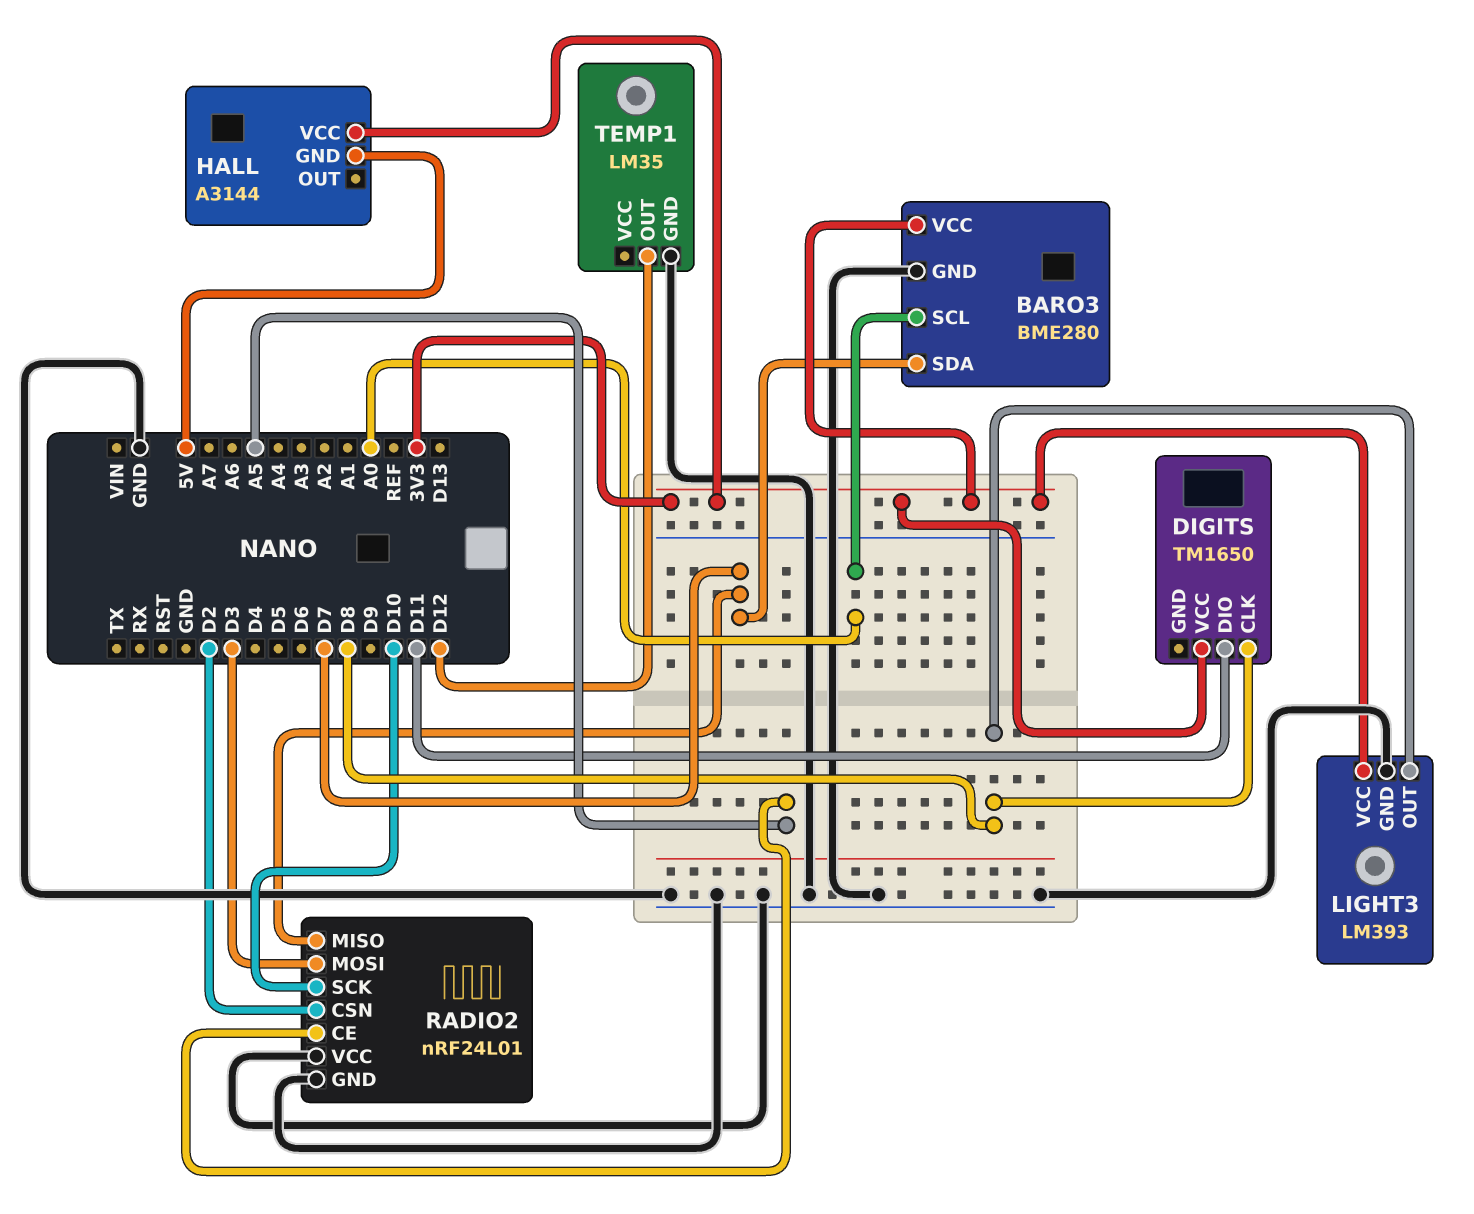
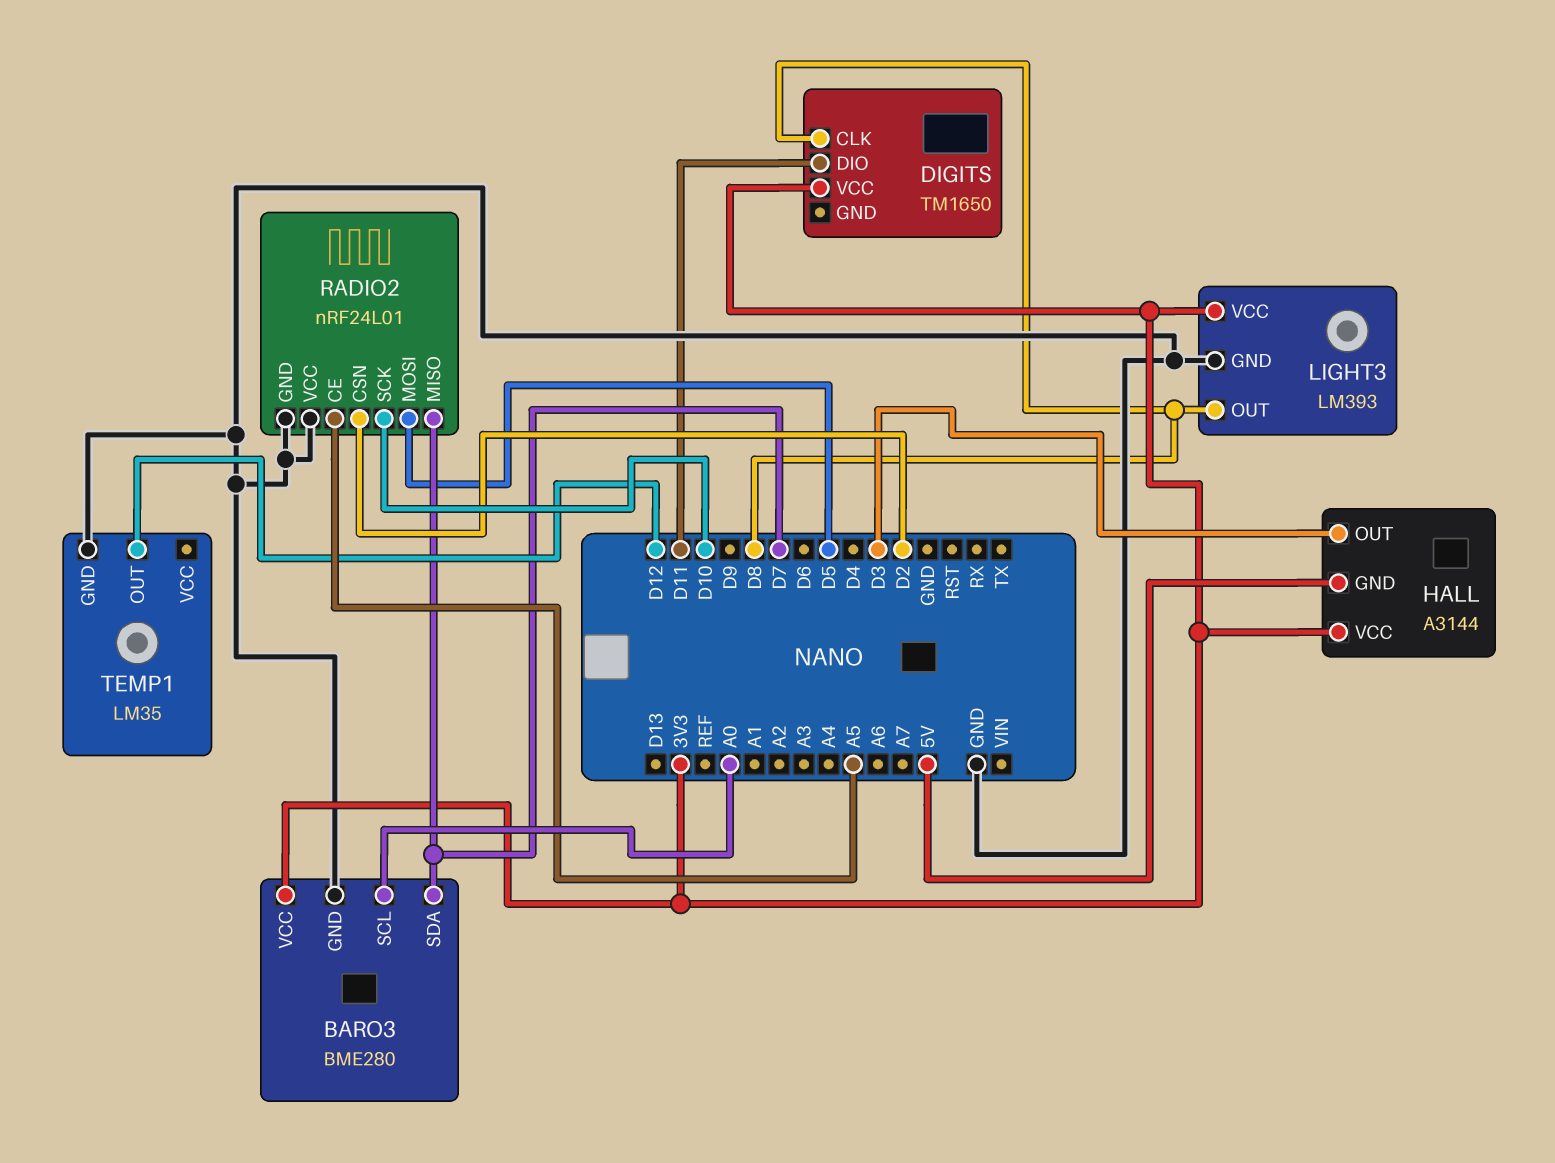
HALL pin OUT: none -> D3
RADIO2 pin MOSI: D3 -> D5

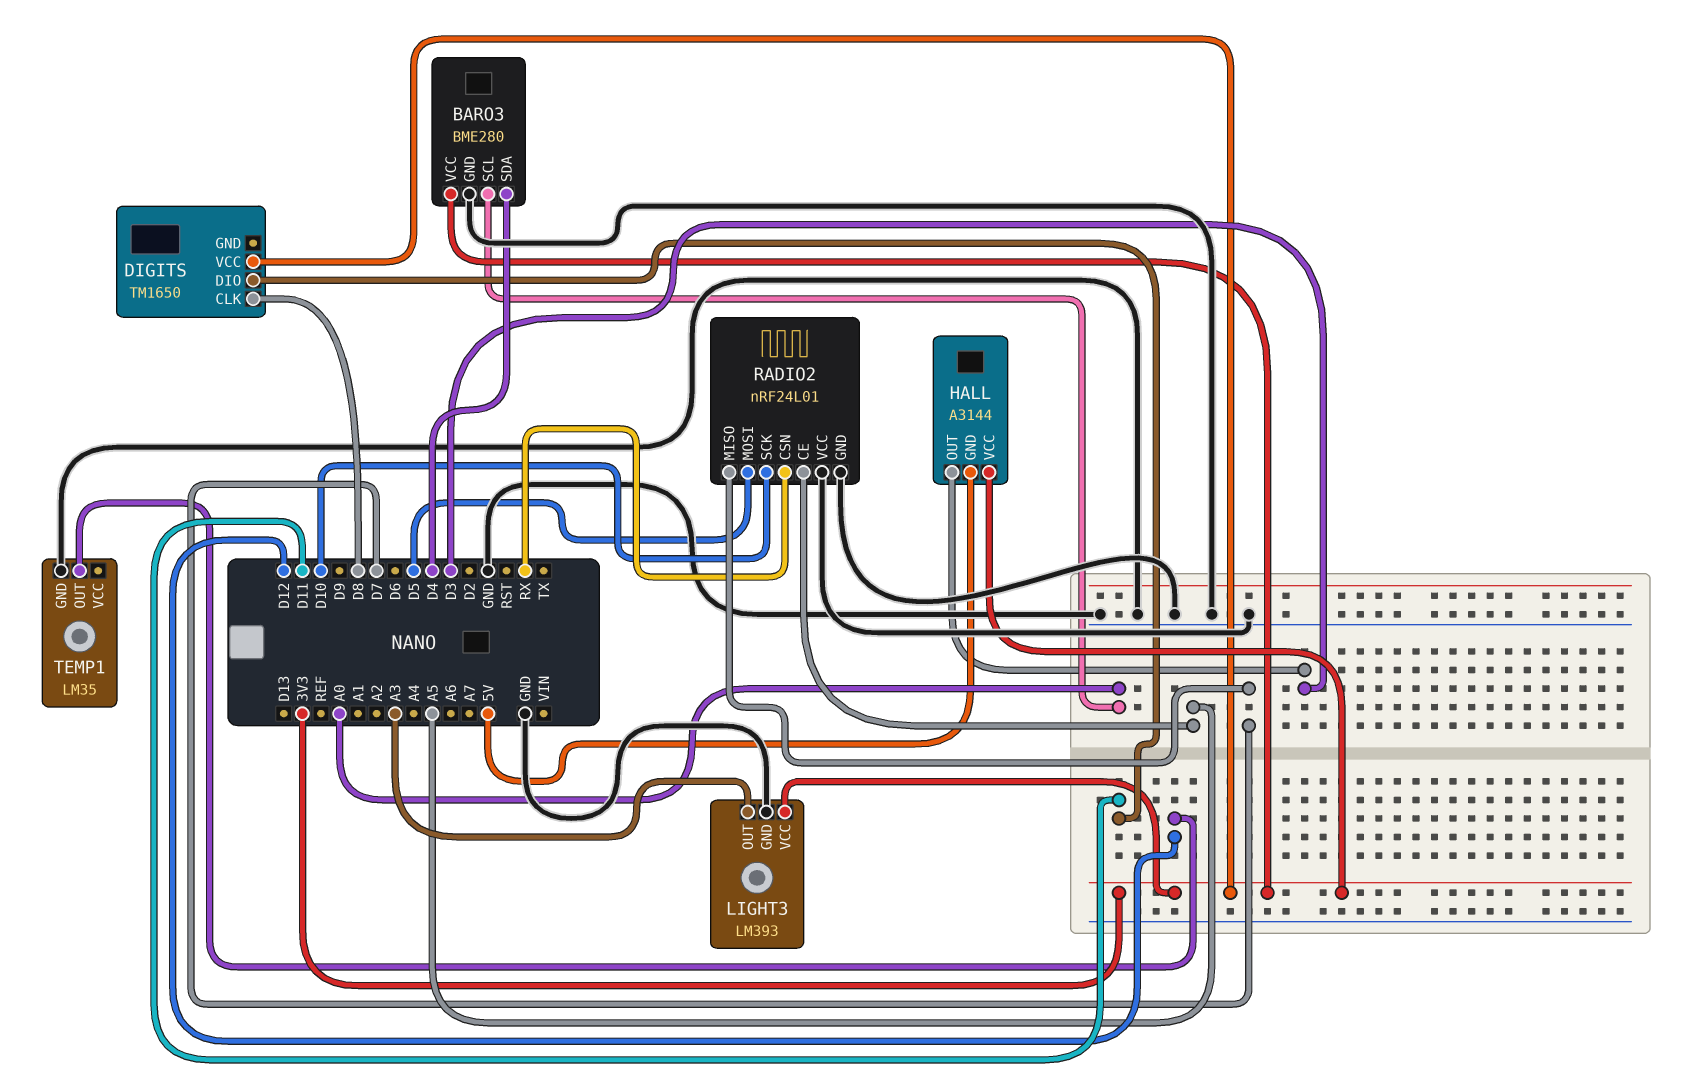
BARO3 pin SDA: D7 -> D4
LIGHT3 pin OUT: D8 -> A3
RADIO2 pin CSN: D2 -> RX

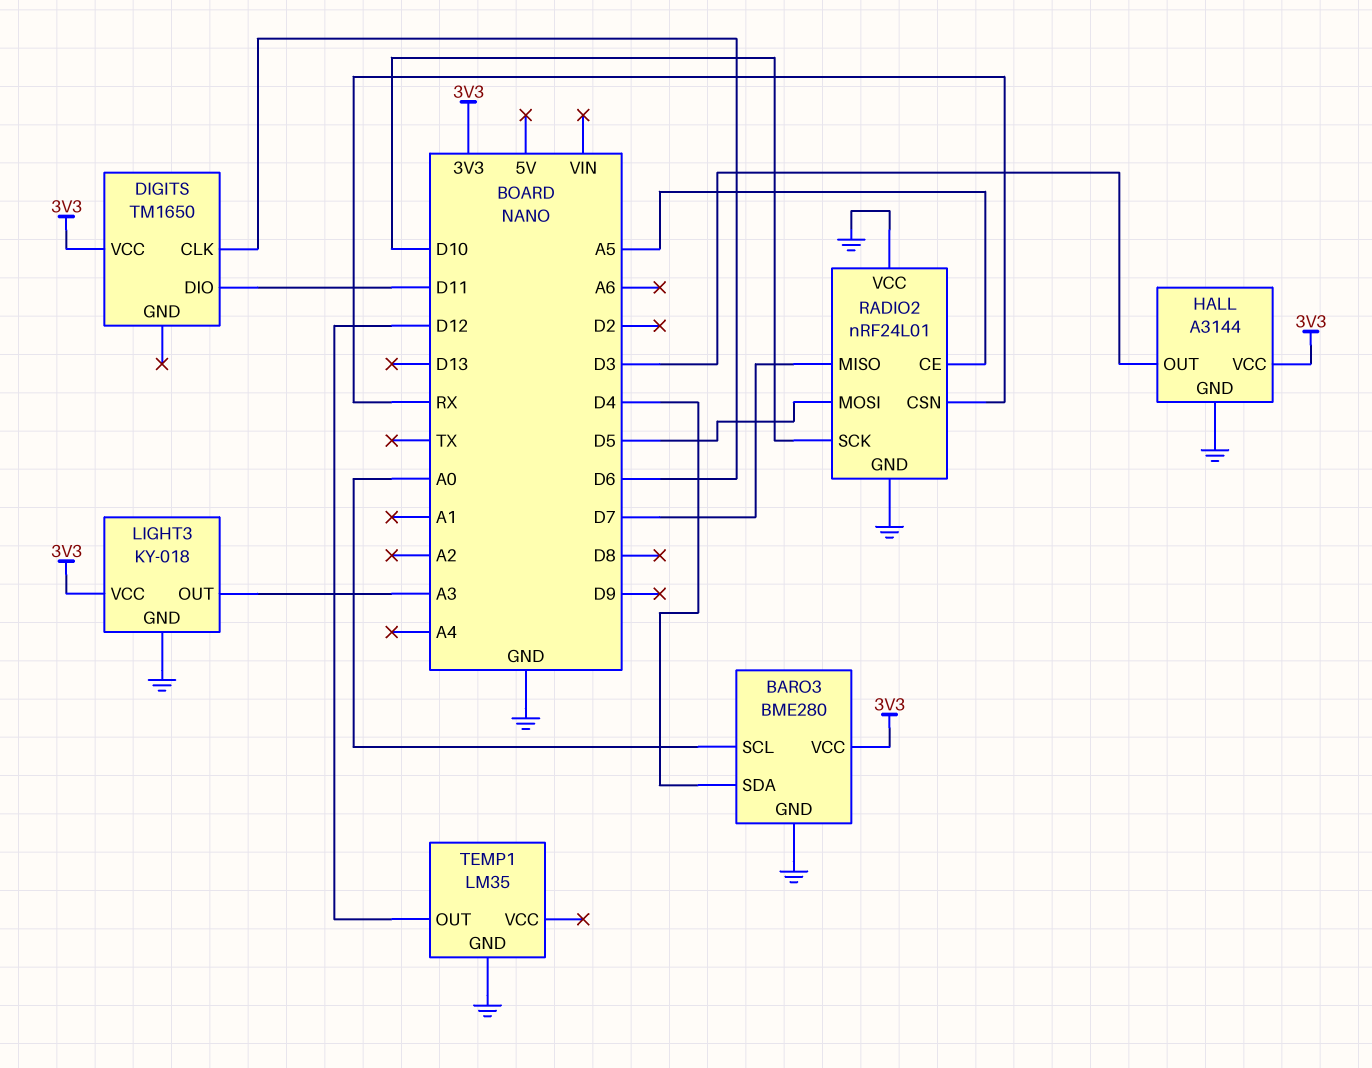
DIGITS pin CLK: D8 -> D6
HALL pin GND: 5V -> GND
LIGHT3: LM393 -> KY-018

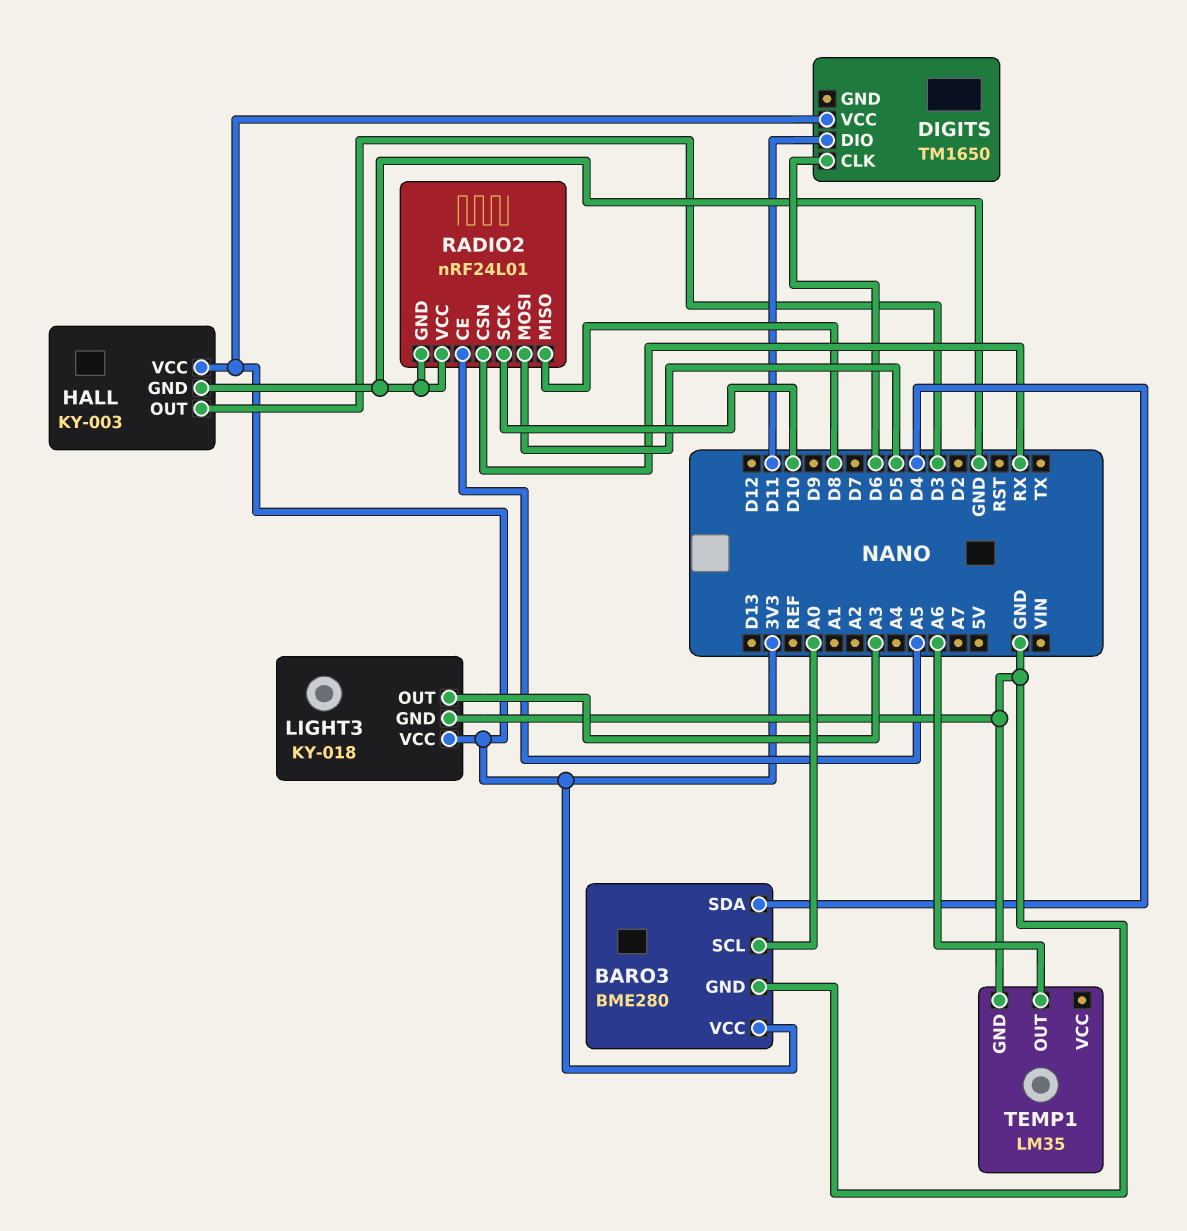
HALL: A3144 -> KY-003
RADIO2 pin MISO: D7 -> D8
TEMP1 pin OUT: D12 -> A6

